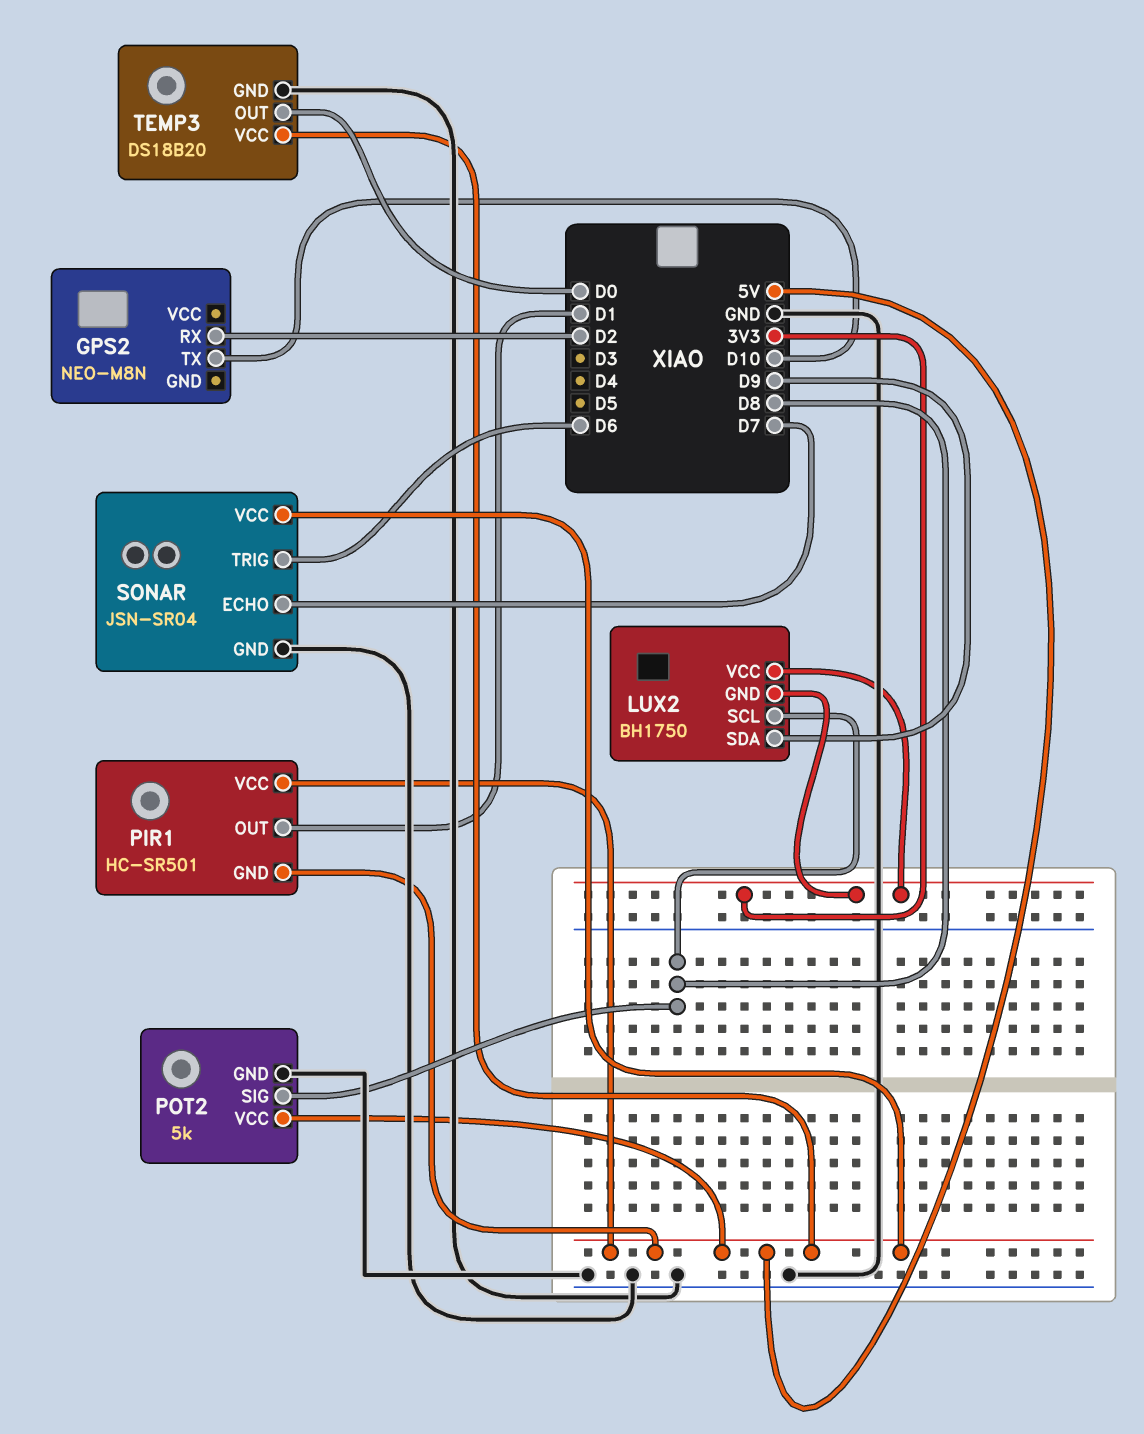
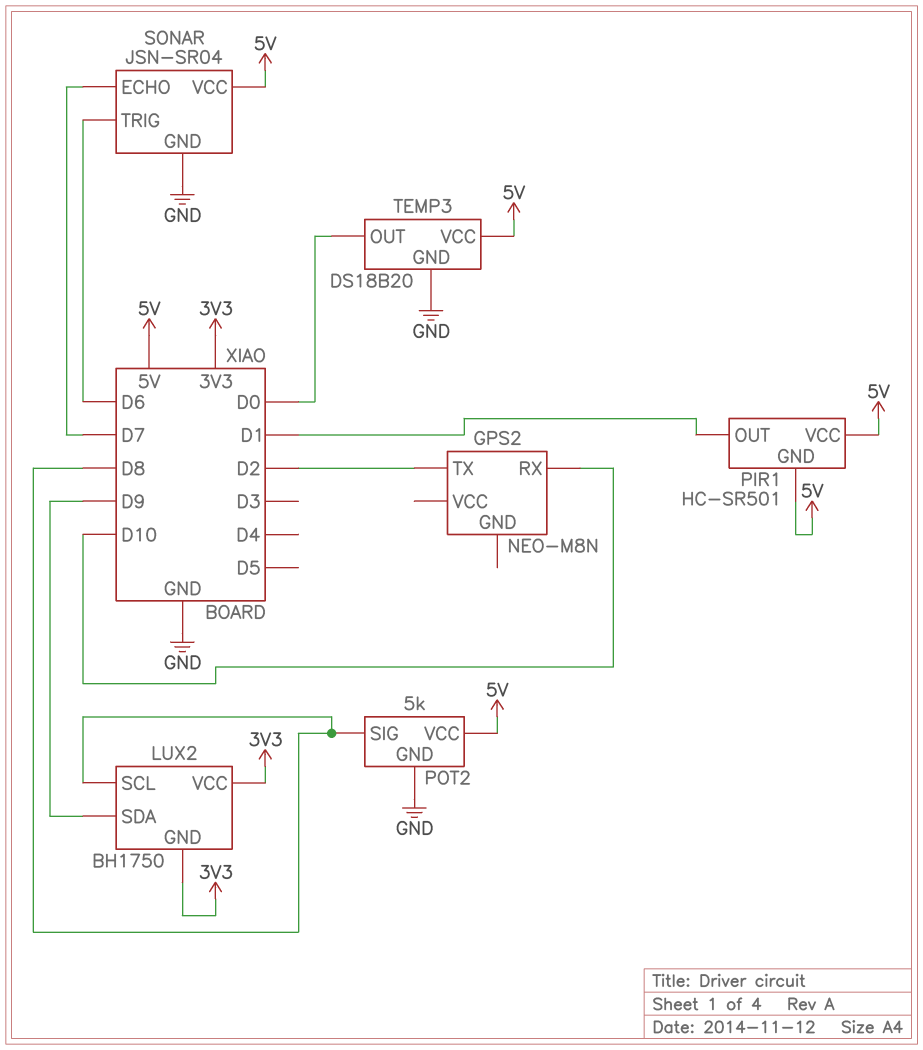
GPS2 pin RX: D2 -> D10
GPS2 pin TX: D10 -> D2

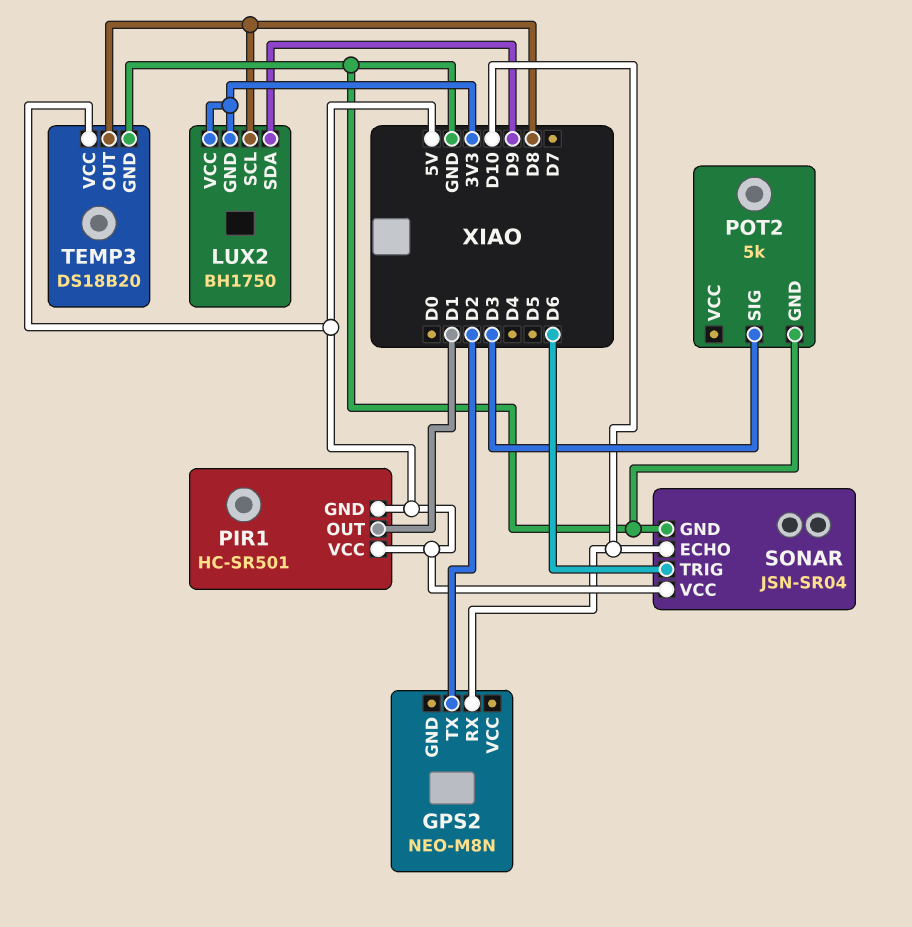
POT2 pin SIG: D8 -> D3
POT2 pin VCC: 5V -> none
SONAR pin ECHO: D7 -> D10
TEMP3 pin OUT: D0 -> D8

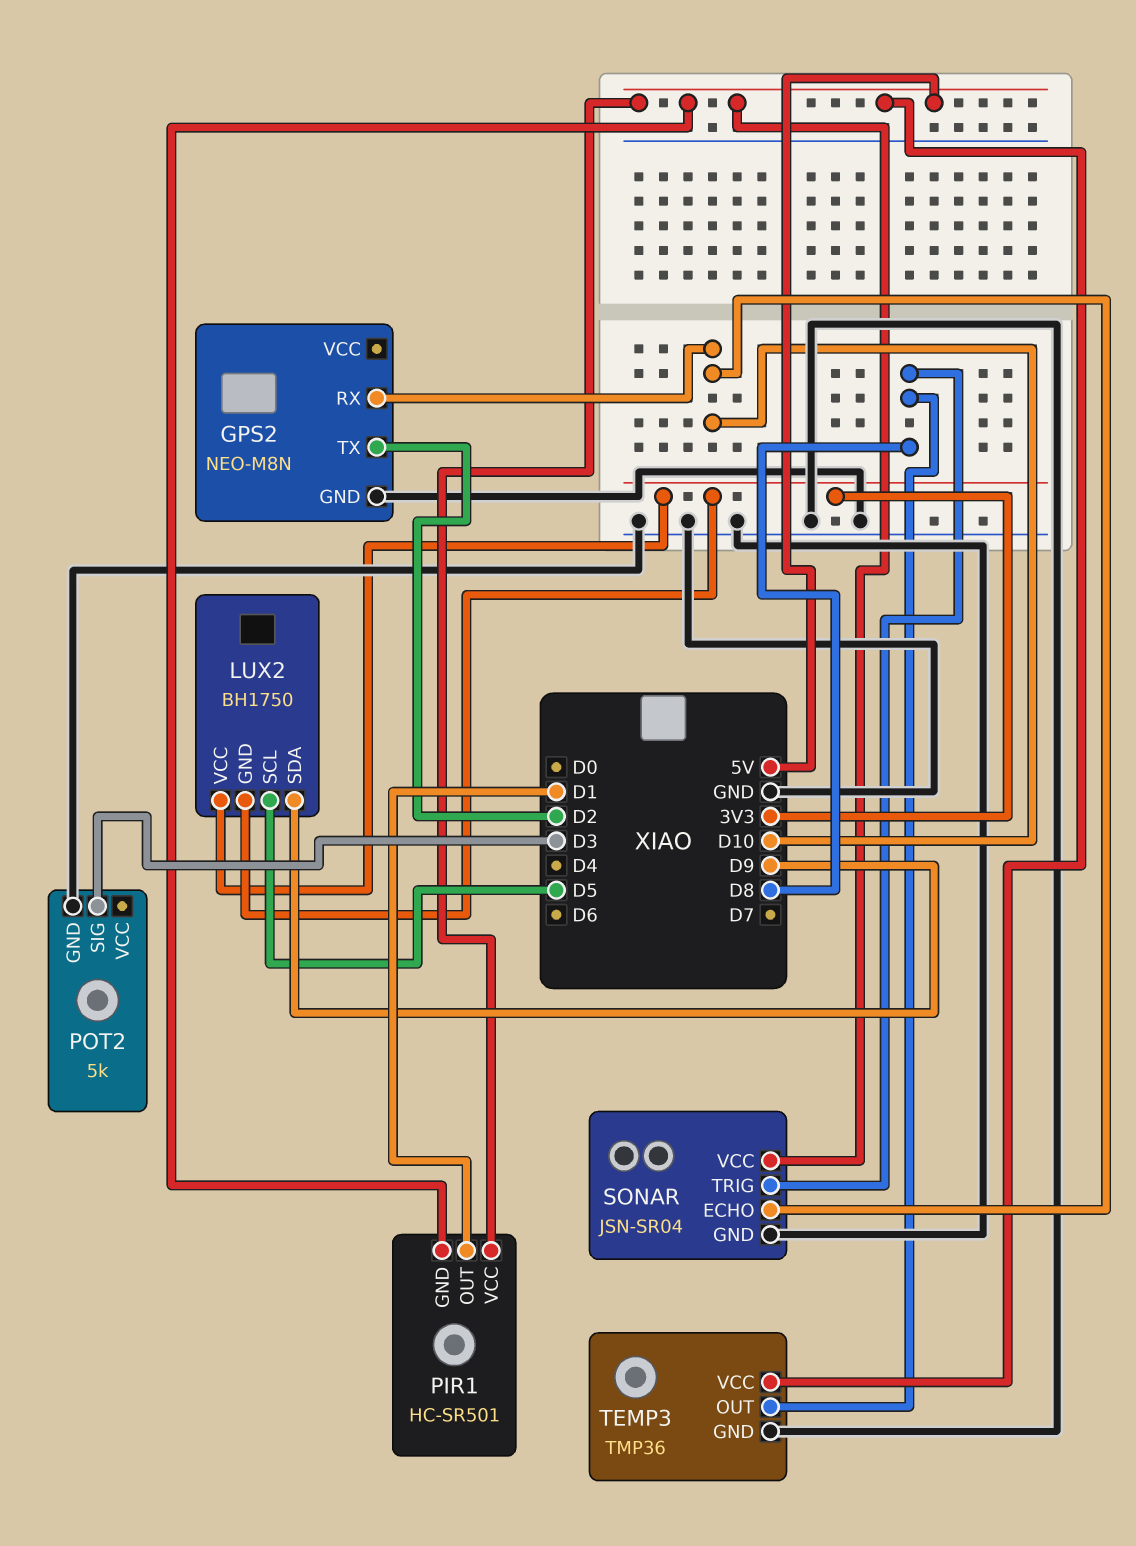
GPS2 pin GND: none -> GND
LUX2 pin SCL: D8 -> D5
SONAR pin TRIG: D6 -> D8
TEMP3: DS18B20 -> TMP36

